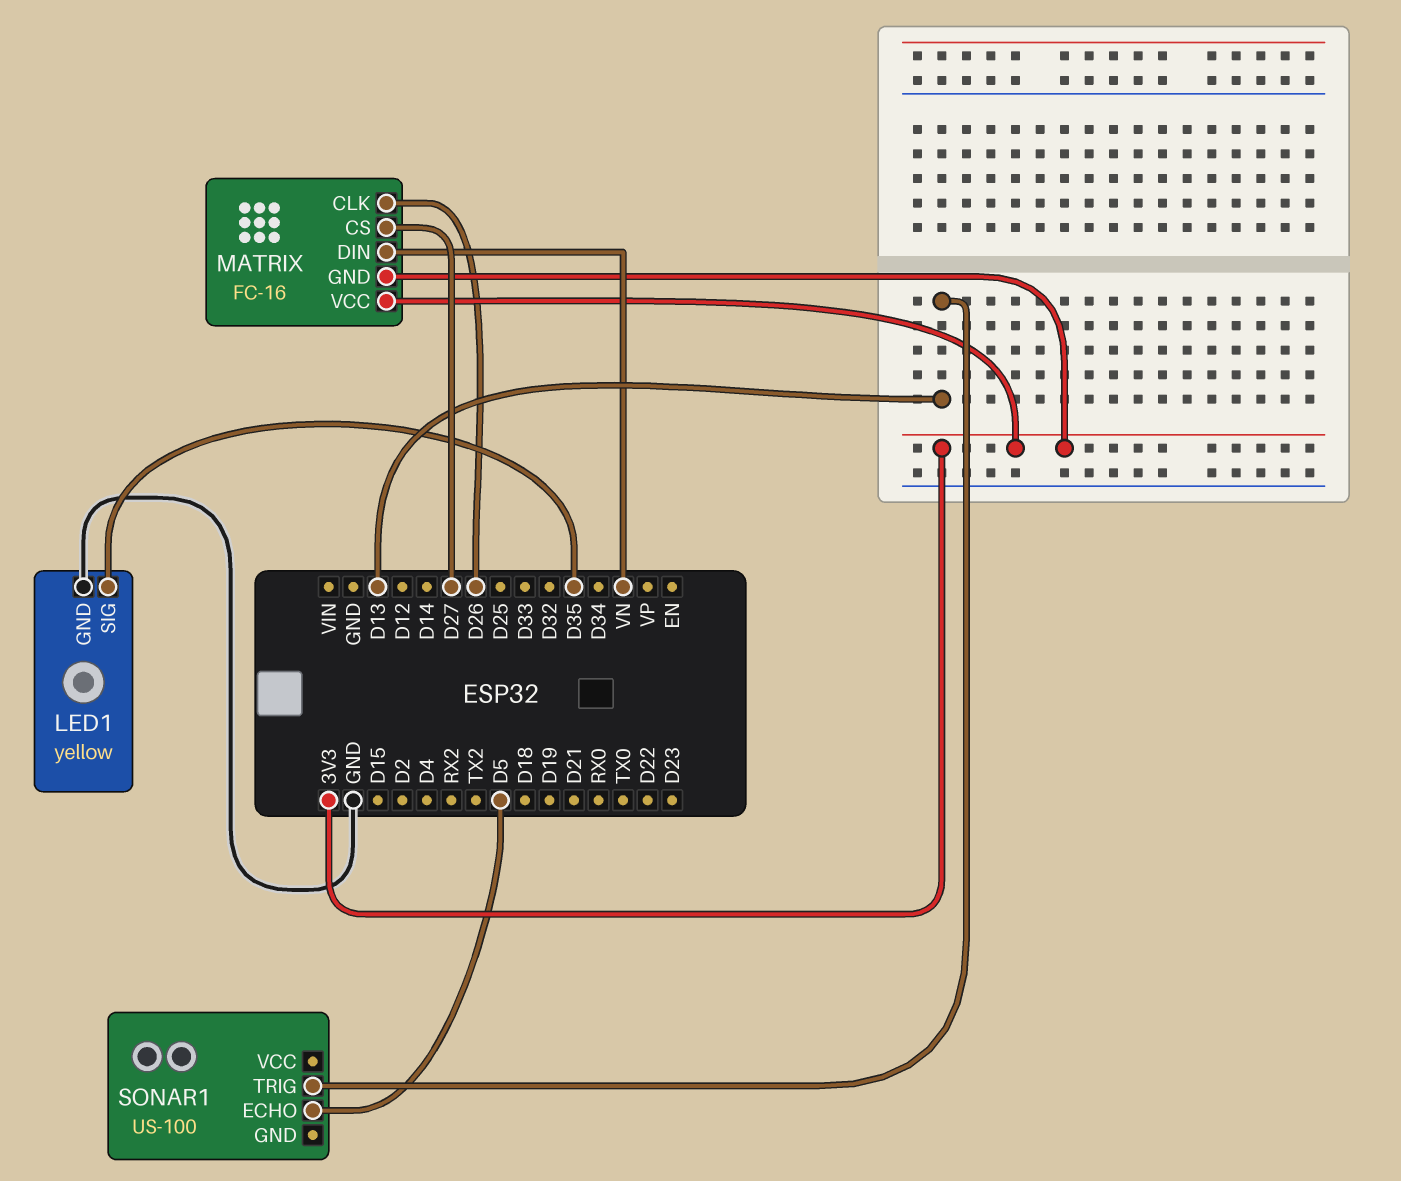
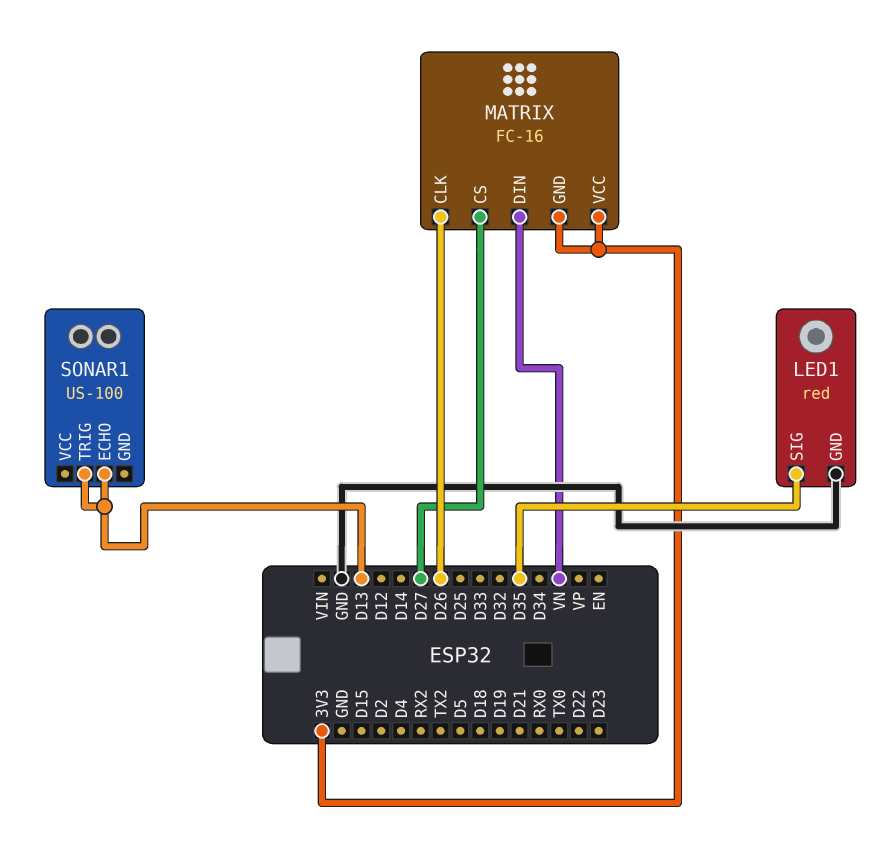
LED1: yellow -> red
SONAR1 pin ECHO: D5 -> D13

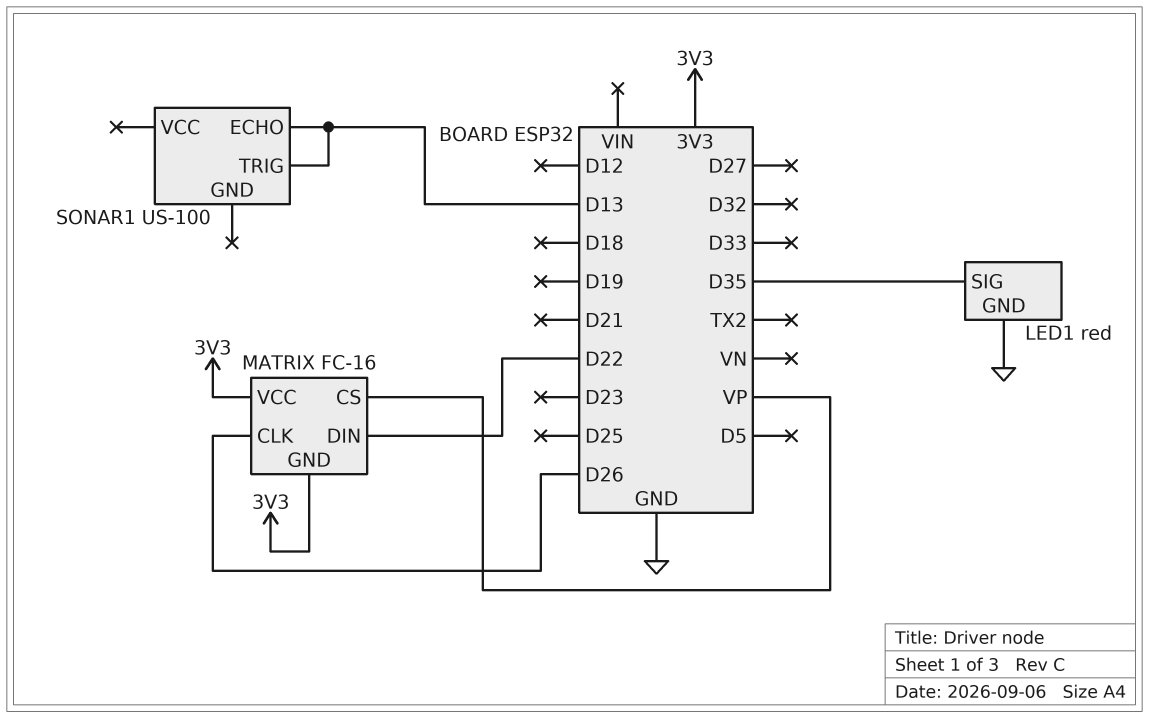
MATRIX pin CS: D27 -> VP
MATRIX pin DIN: VN -> D22

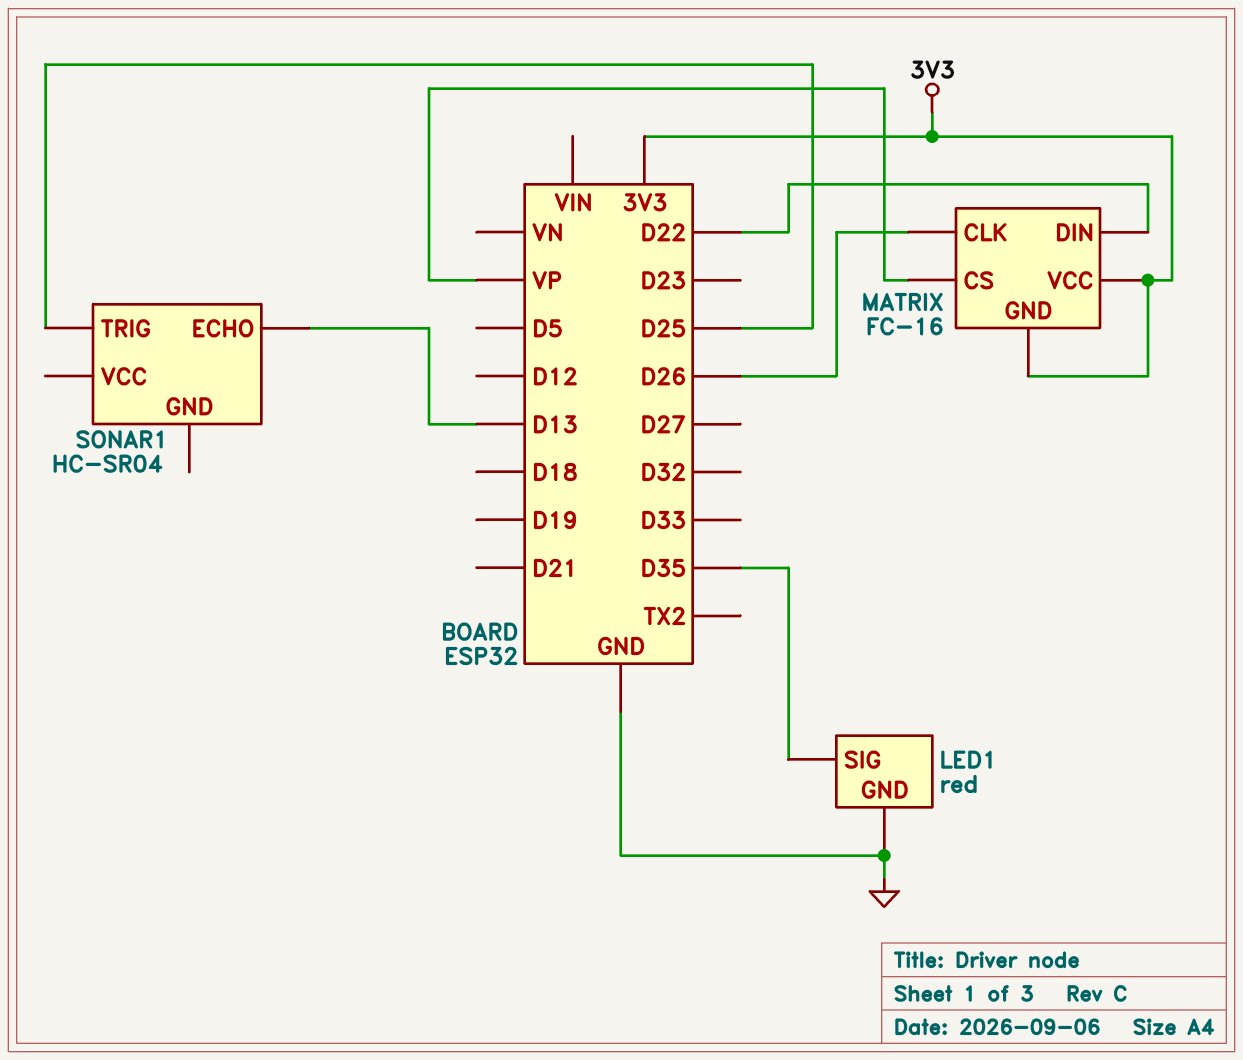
SONAR1: US-100 -> HC-SR04
SONAR1 pin TRIG: D13 -> D25

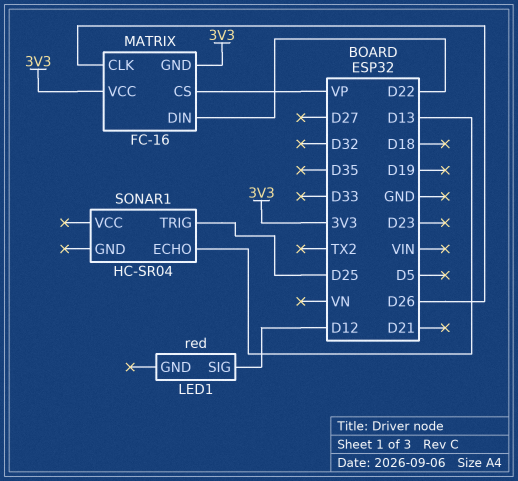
LED1 pin GND: GND -> none
LED1 pin SIG: D35 -> D12

